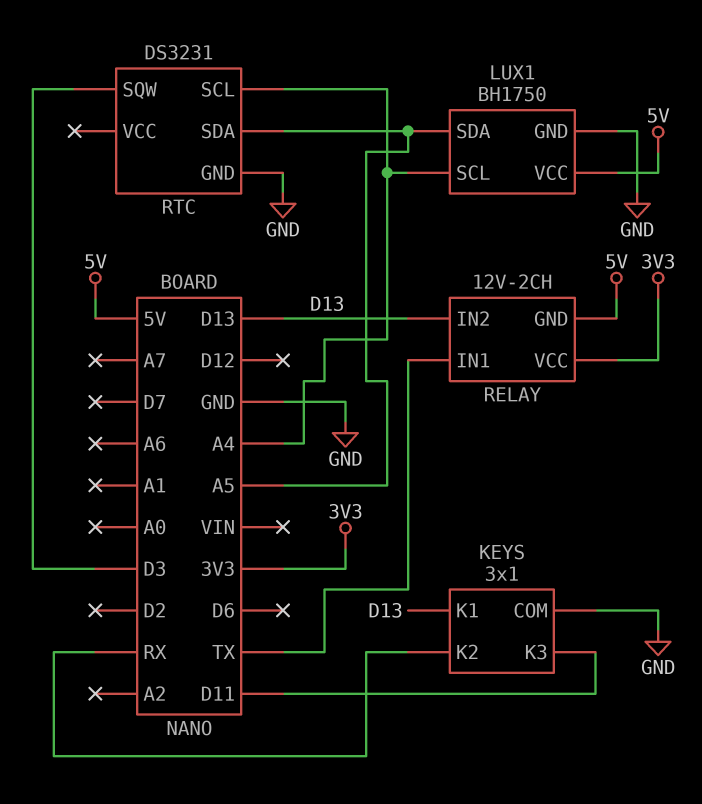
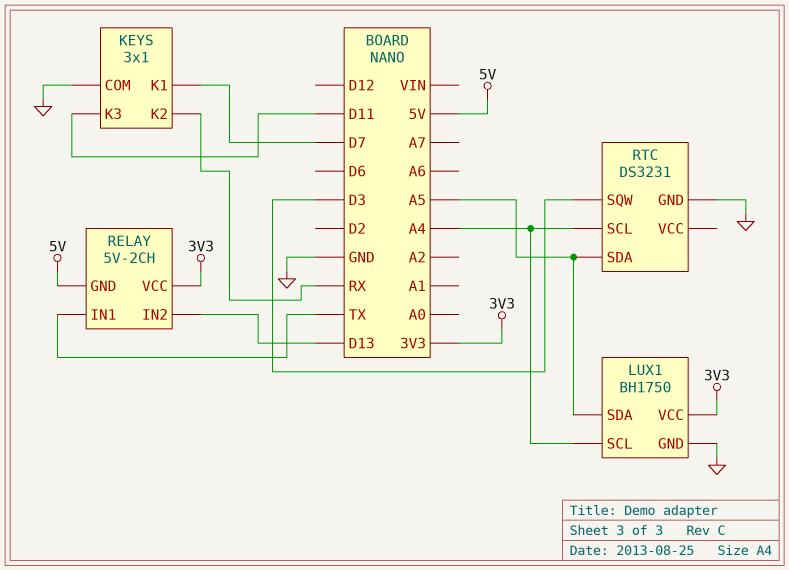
KEYS pin K1: D13 -> D7
LUX1 pin VCC: 5V -> 3V3
RELAY: 12V-2CH -> 5V-2CH

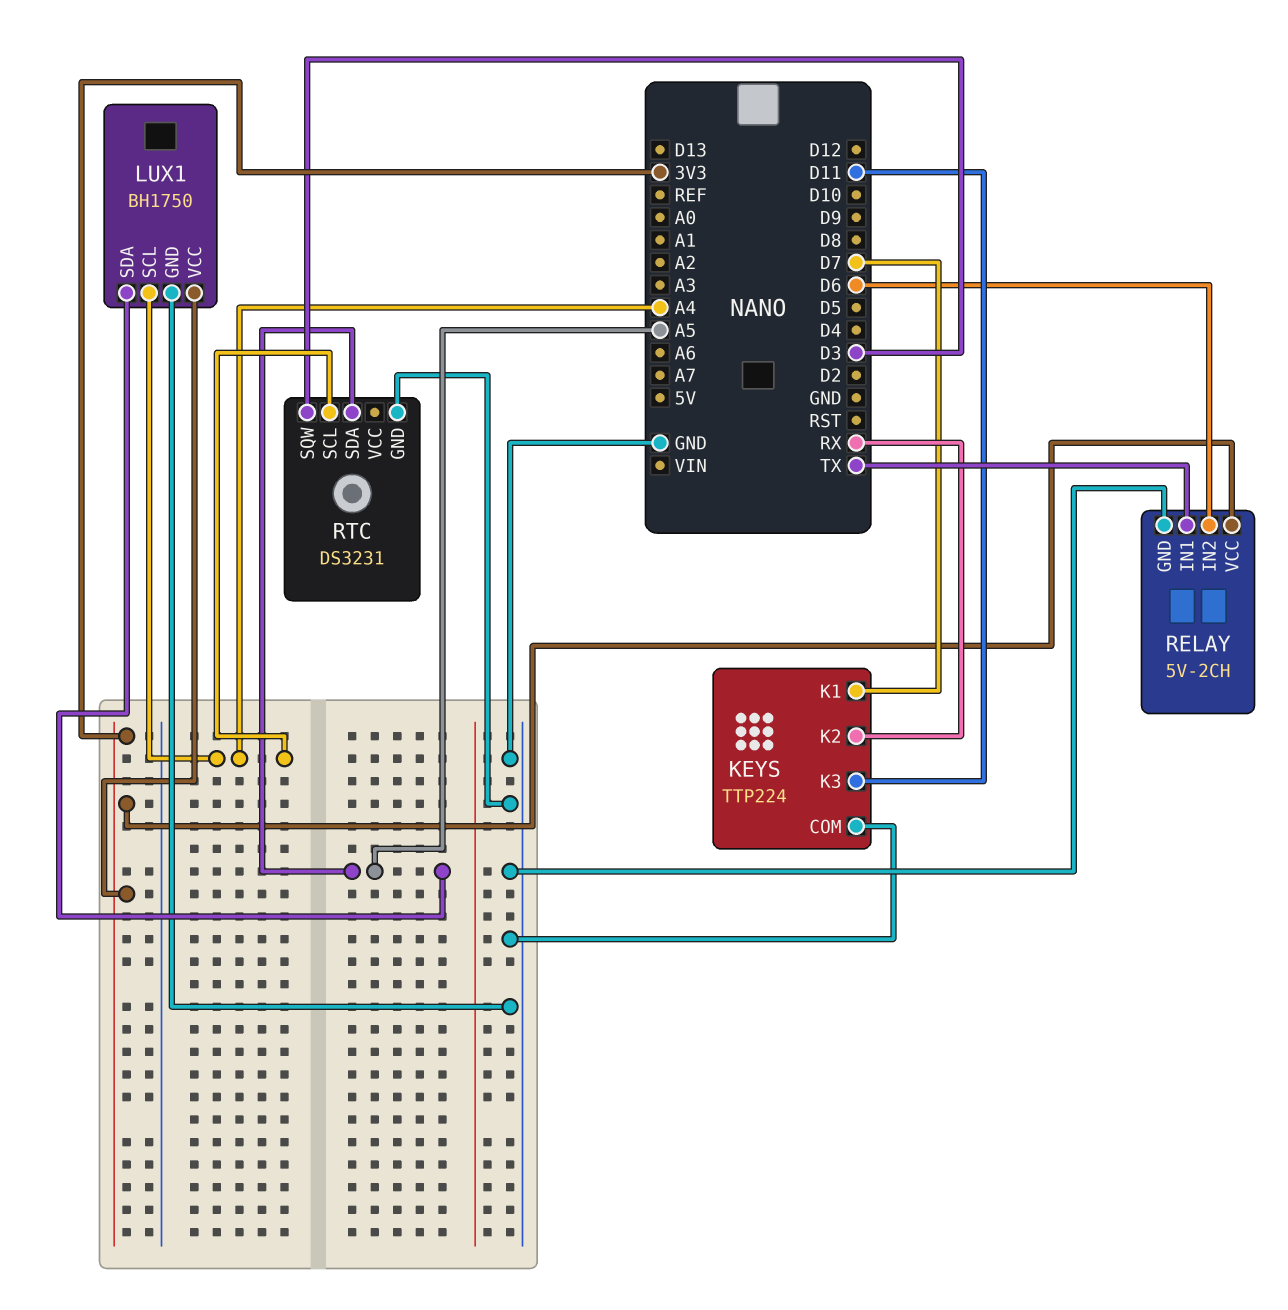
KEYS: 3x1 -> TTP224
RELAY pin GND: 5V -> GND
RELAY pin IN2: D13 -> D6

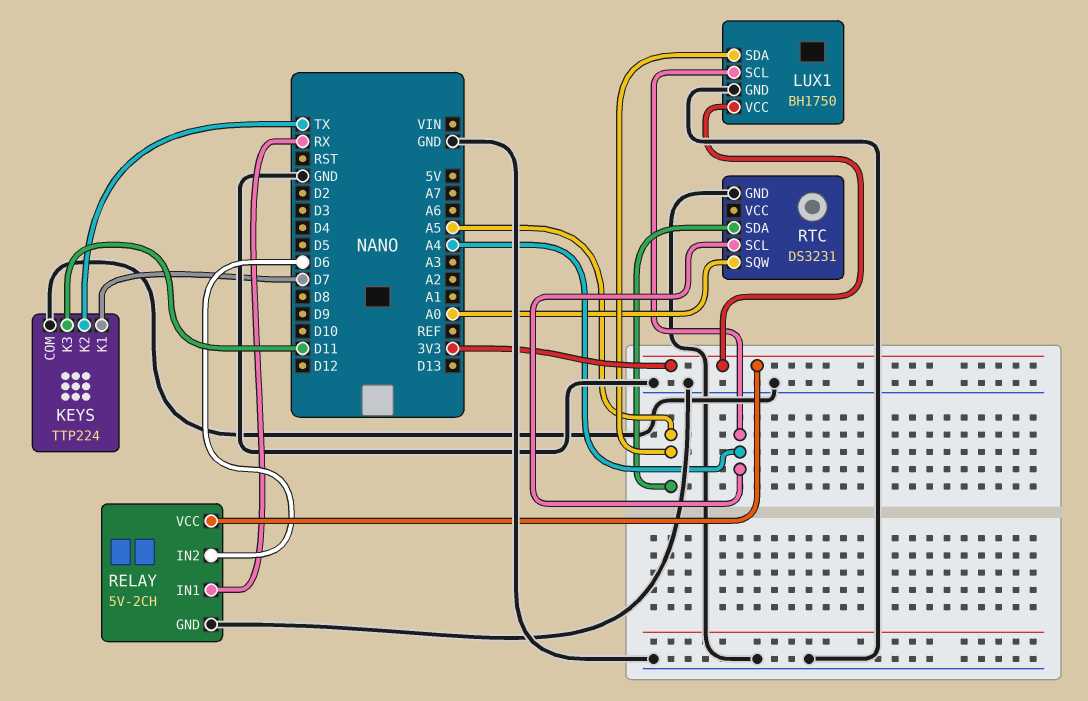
KEYS pin K2: RX -> TX
RELAY pin IN1: TX -> RX
RTC pin SQW: D3 -> A0

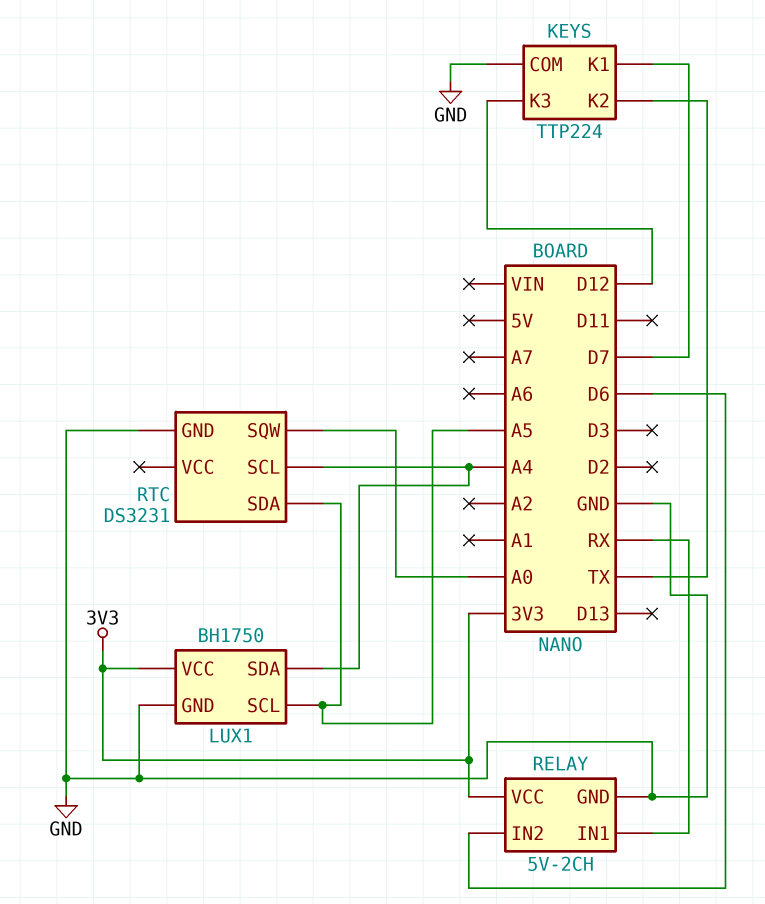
KEYS pin K3: D11 -> D12
LUX1 pin SCL: A4 -> A5
LUX1 pin SDA: A5 -> A4

